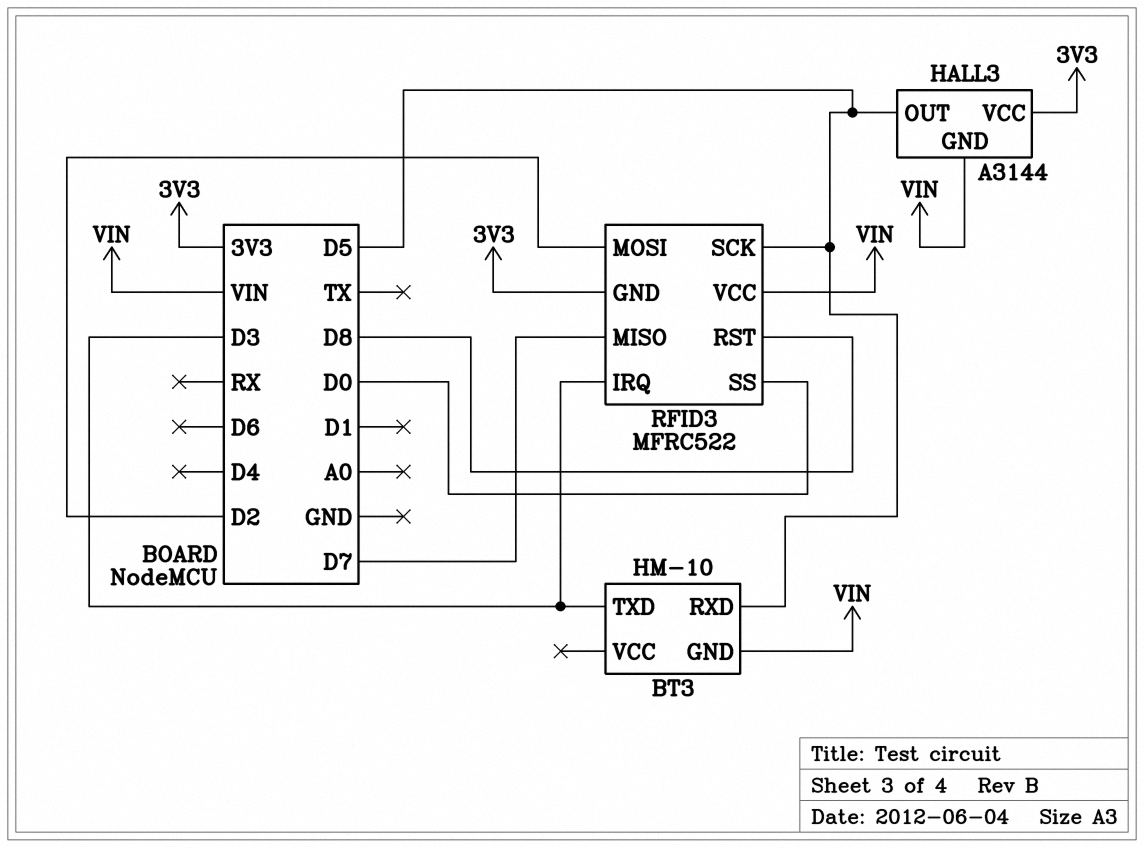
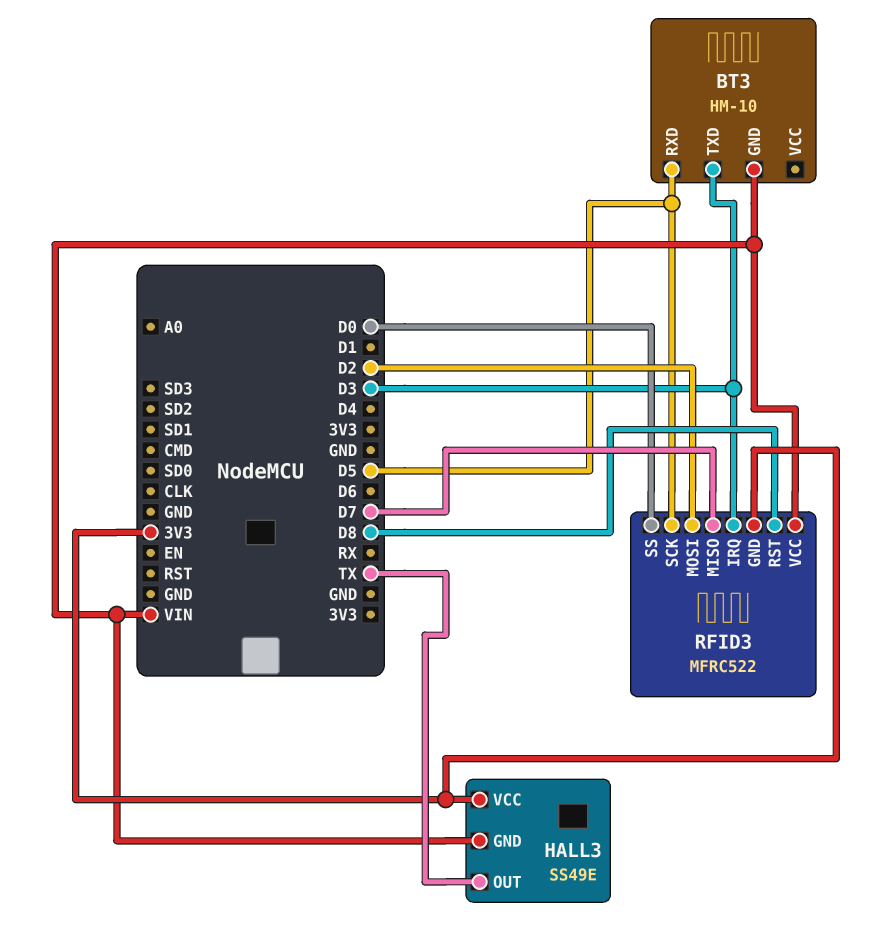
HALL3: A3144 -> SS49E
HALL3 pin OUT: D5 -> TX

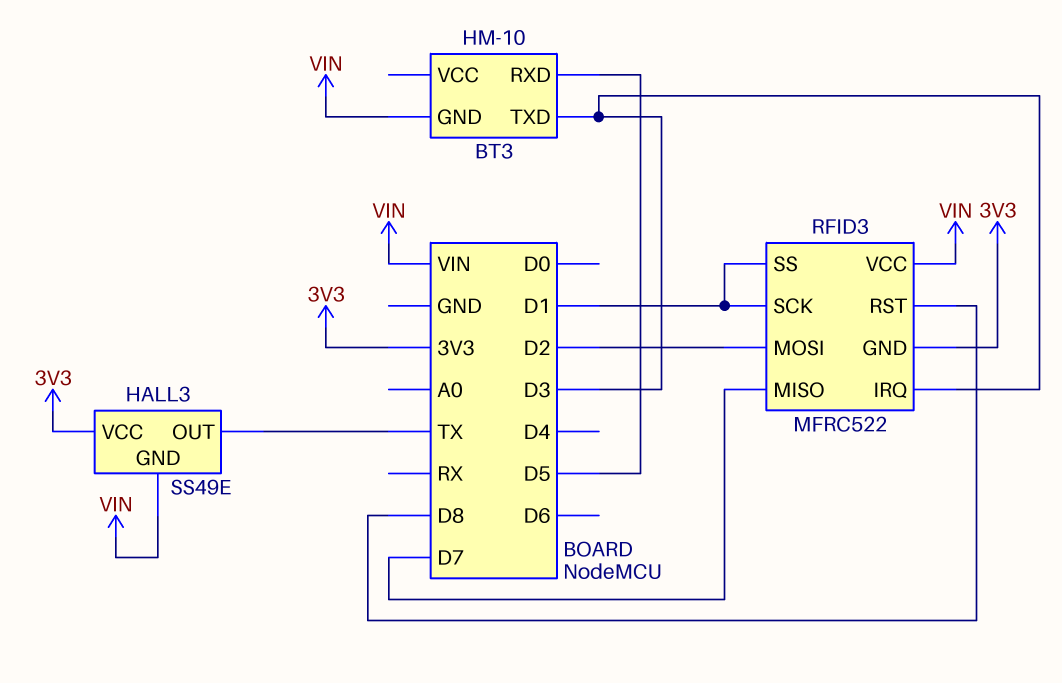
RFID3 pin SCK: D5 -> D1
RFID3 pin SS: D0 -> D1

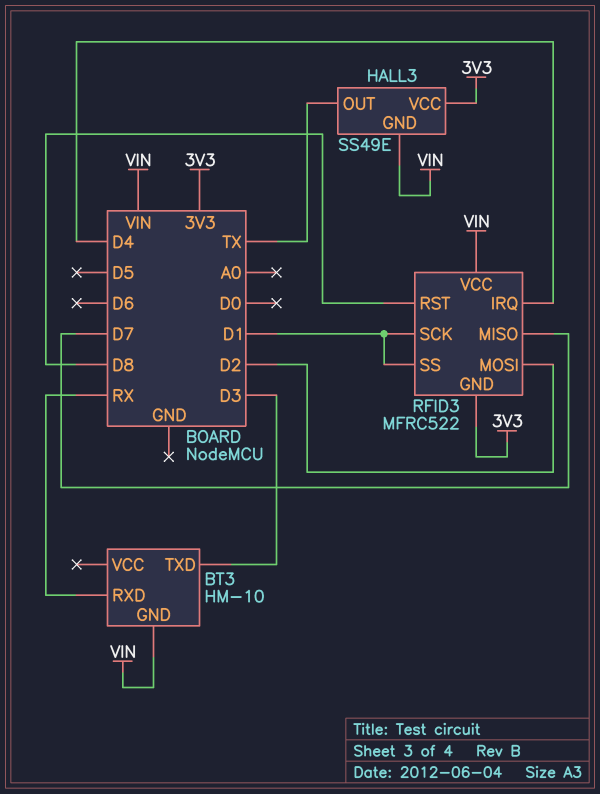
BT3 pin RXD: D5 -> RX
RFID3 pin IRQ: D3 -> D4

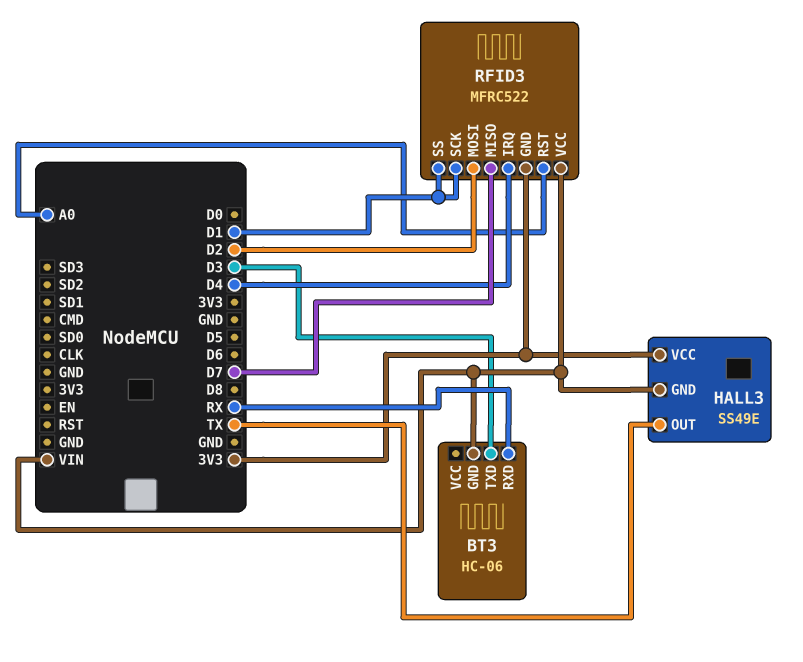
BT3: HM-10 -> HC-06
RFID3 pin RST: D8 -> A0

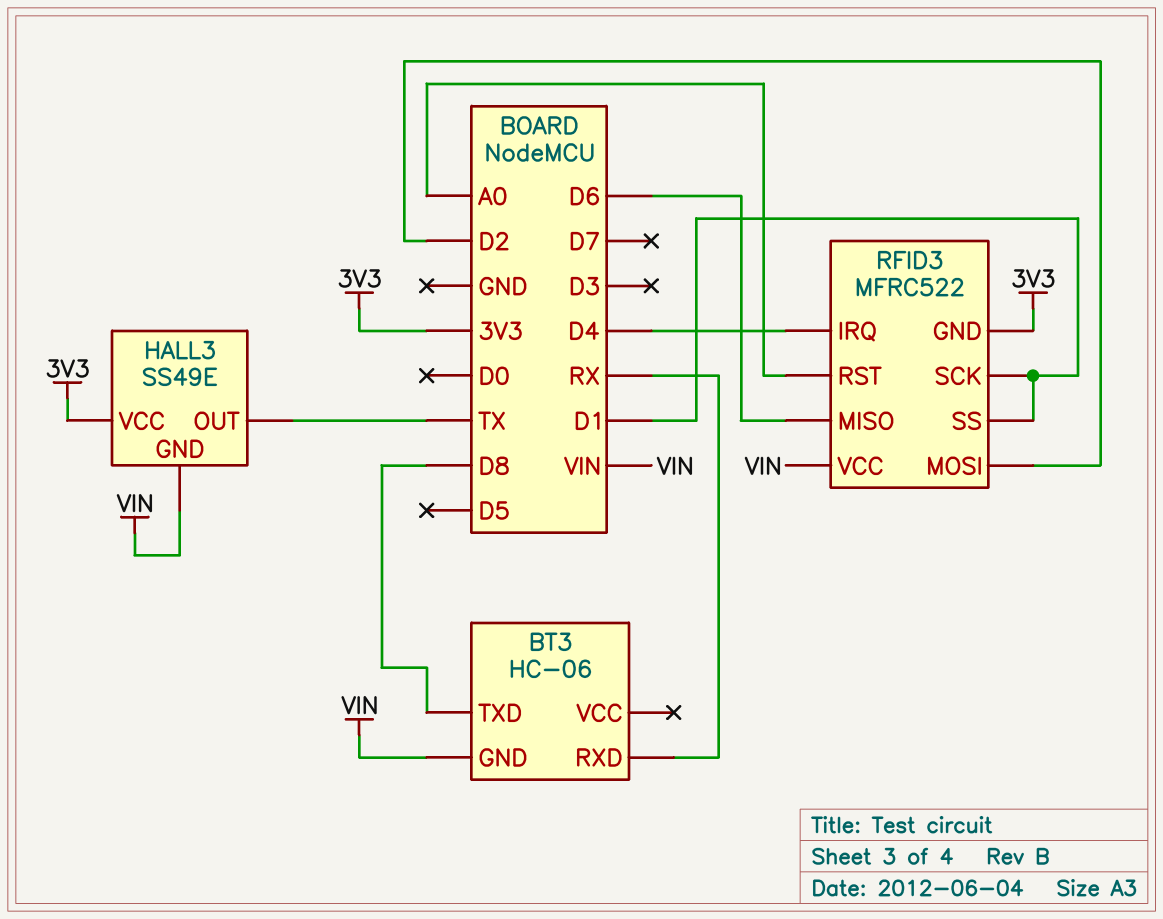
BT3 pin TXD: D3 -> D8
RFID3 pin MISO: D7 -> D6

